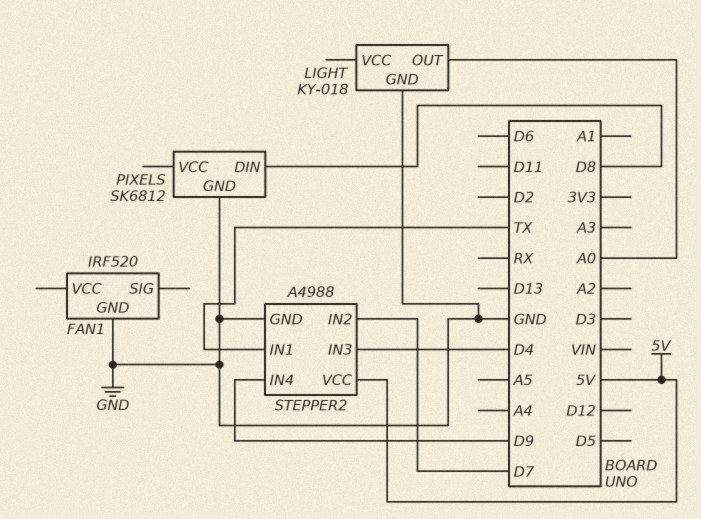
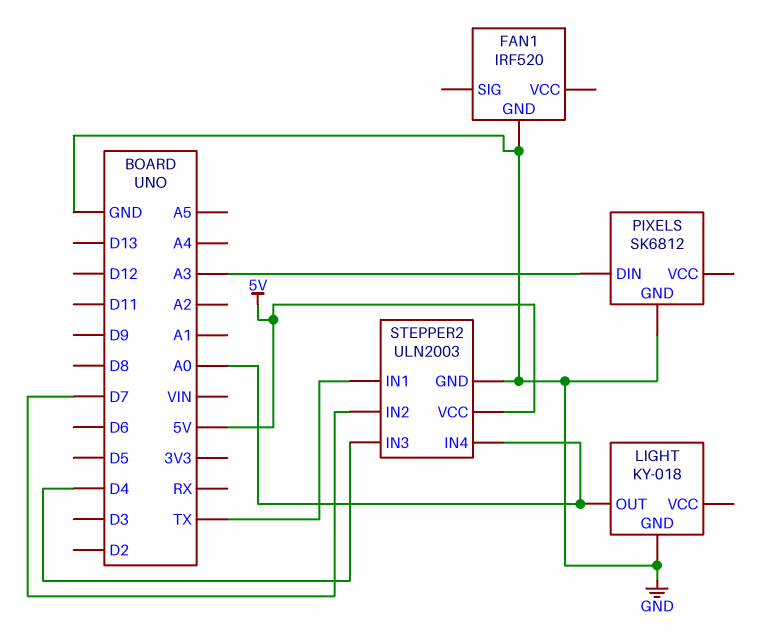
PIXELS pin DIN: D8 -> A3
STEPPER2: A4988 -> ULN2003
STEPPER2 pin IN4: D9 -> A0

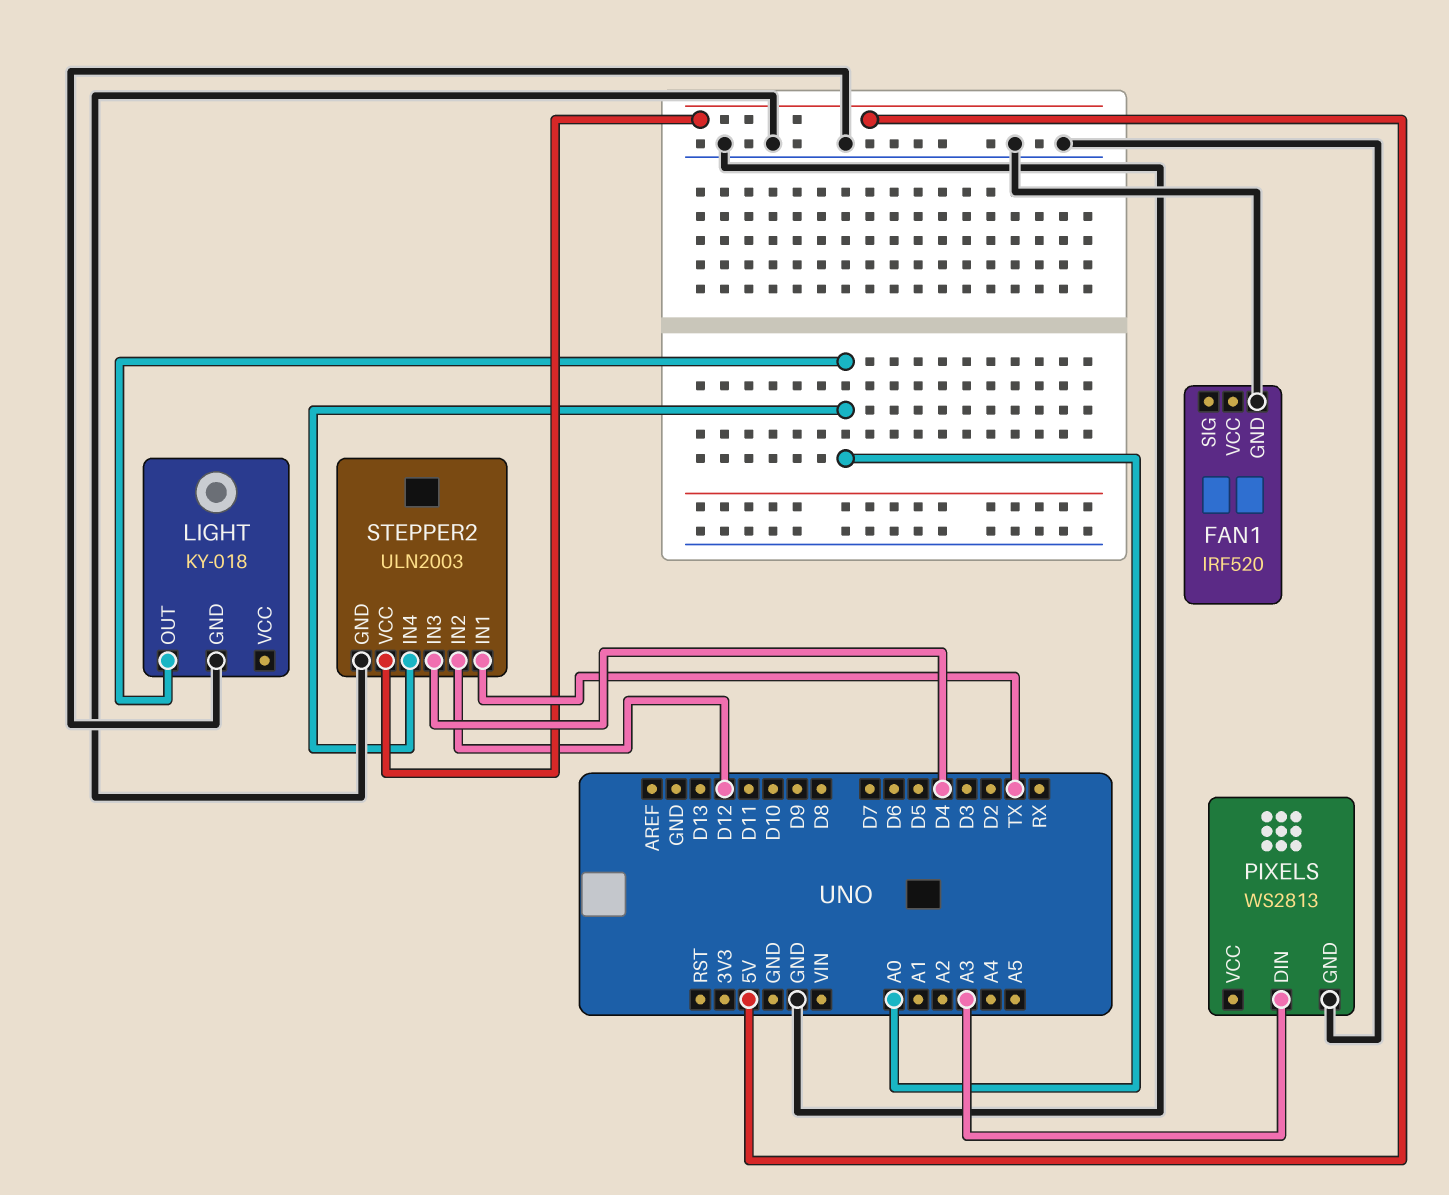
PIXELS: SK6812 -> WS2813
STEPPER2 pin IN2: D7 -> D12

